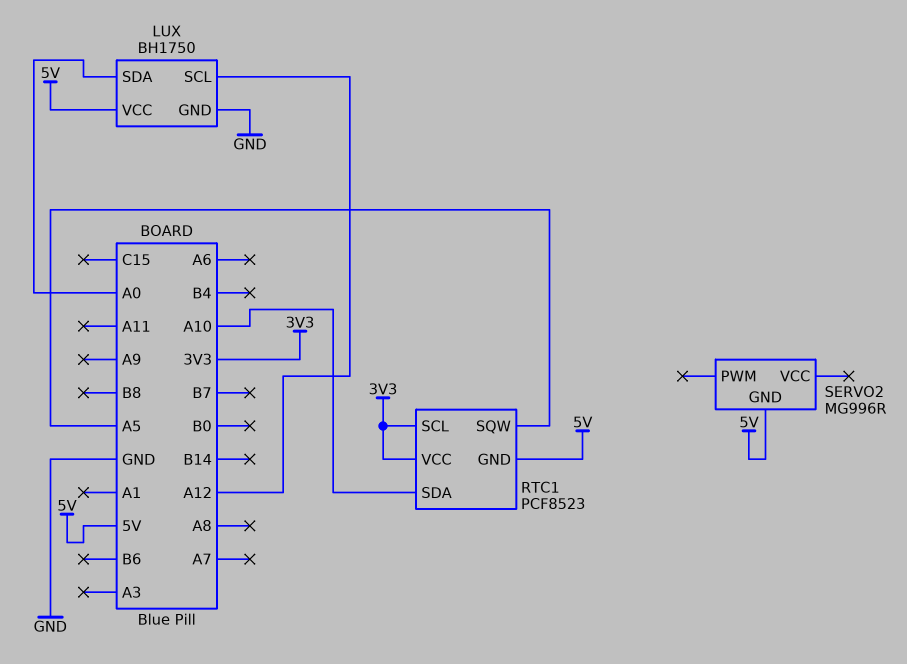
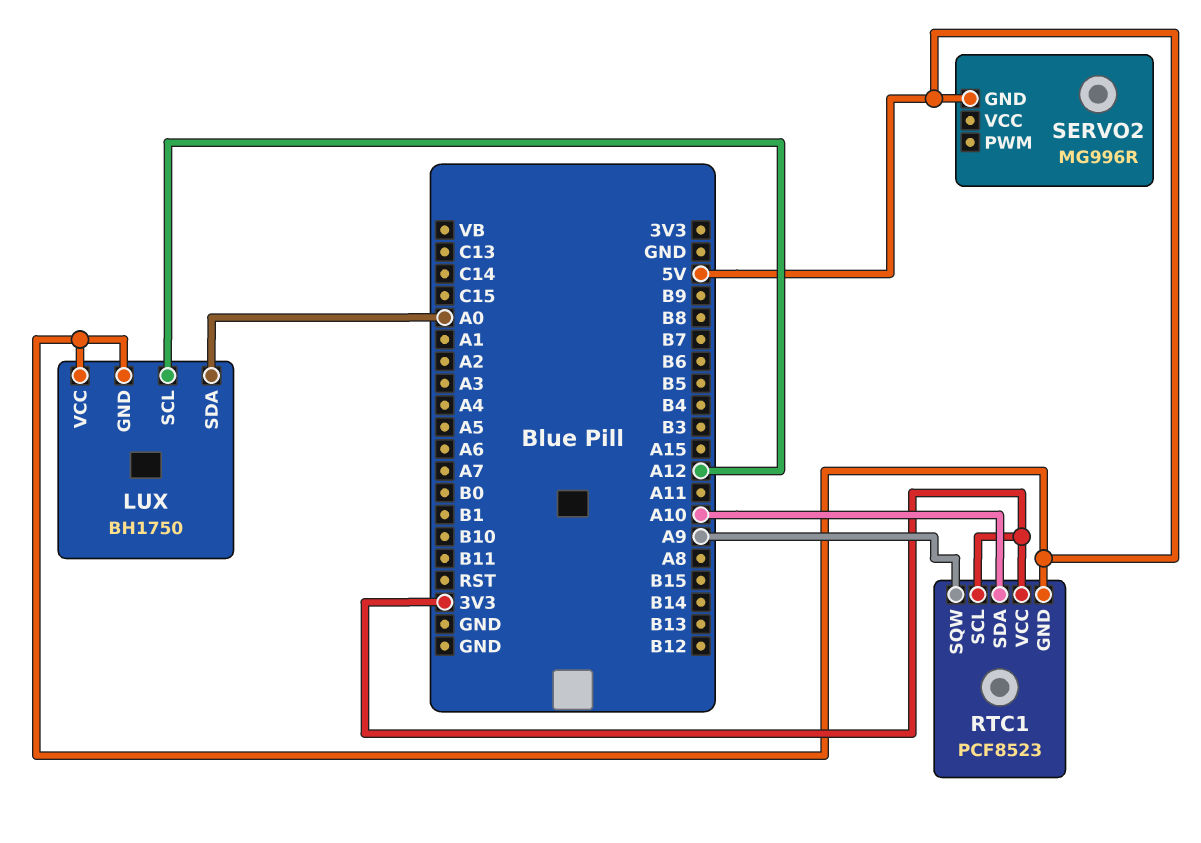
LUX pin GND: GND -> 5V
RTC1 pin SQW: A5 -> A9

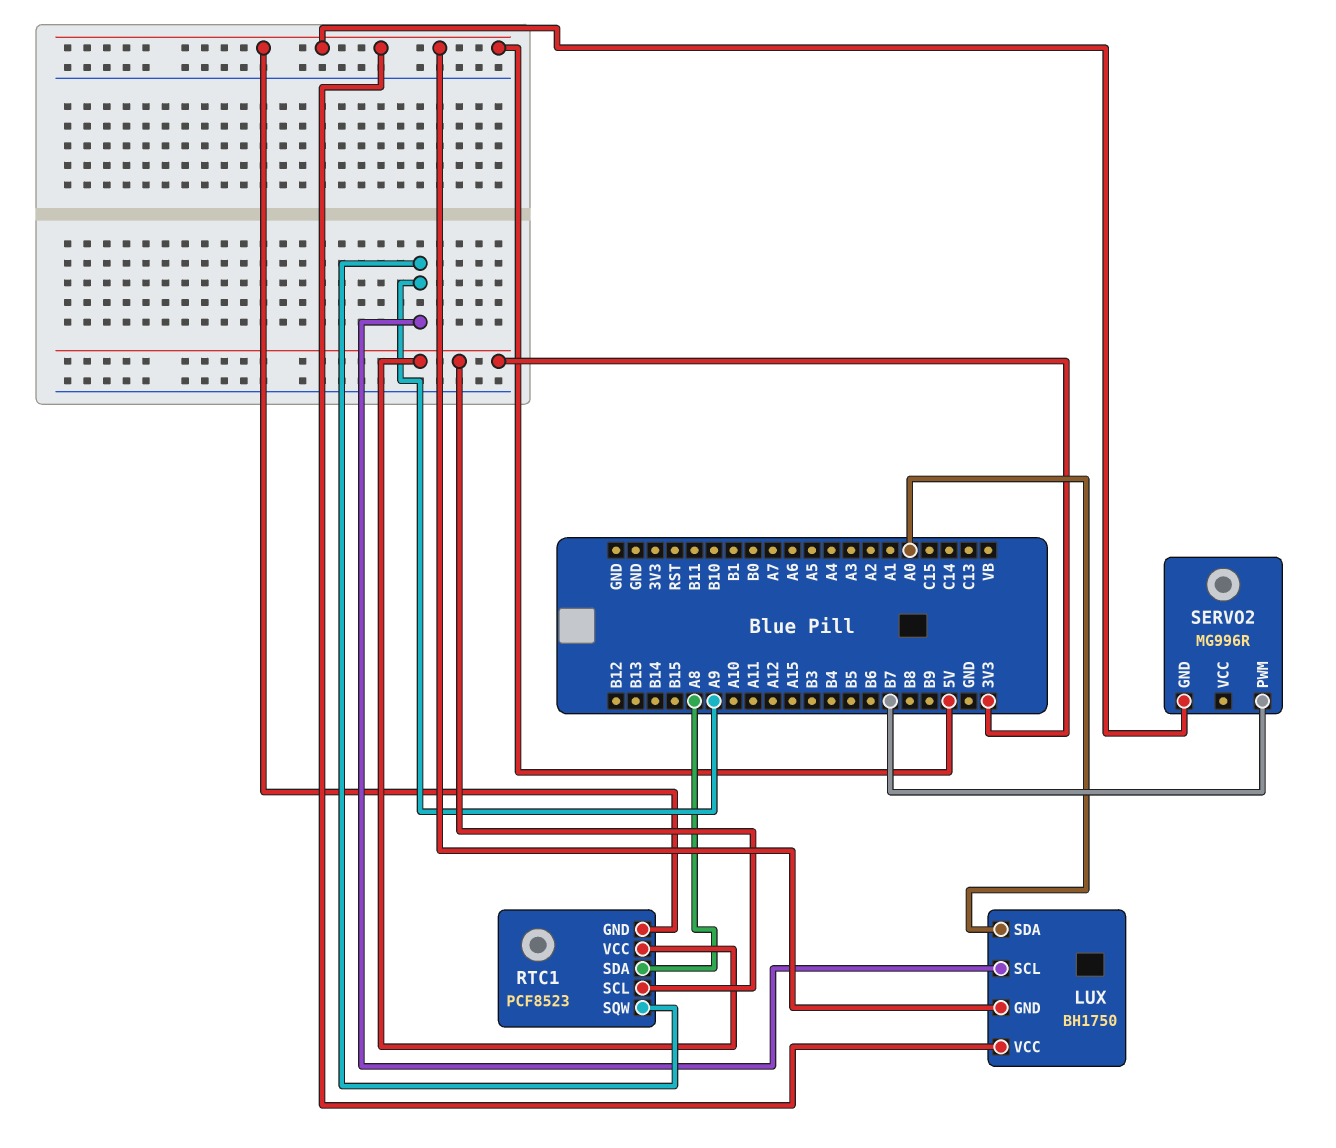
LUX pin SCL: A12 -> A9
RTC1 pin SDA: A10 -> A8
SERVO2 pin PWM: none -> B7

